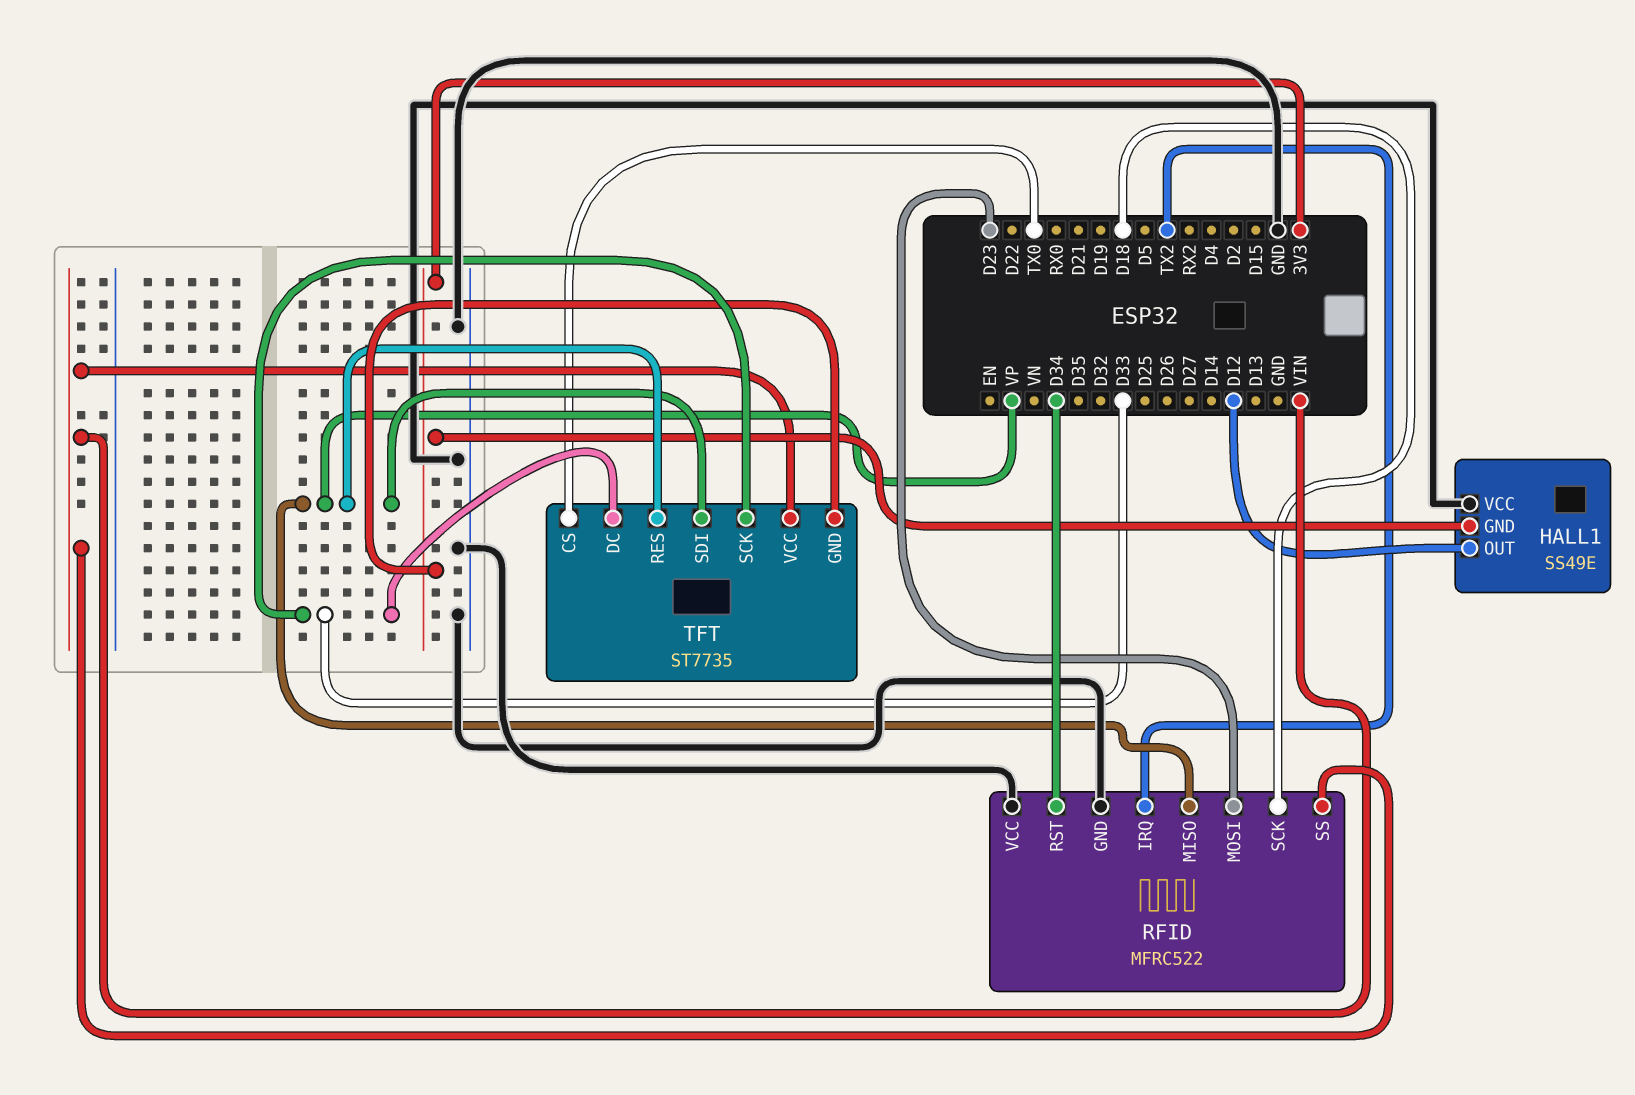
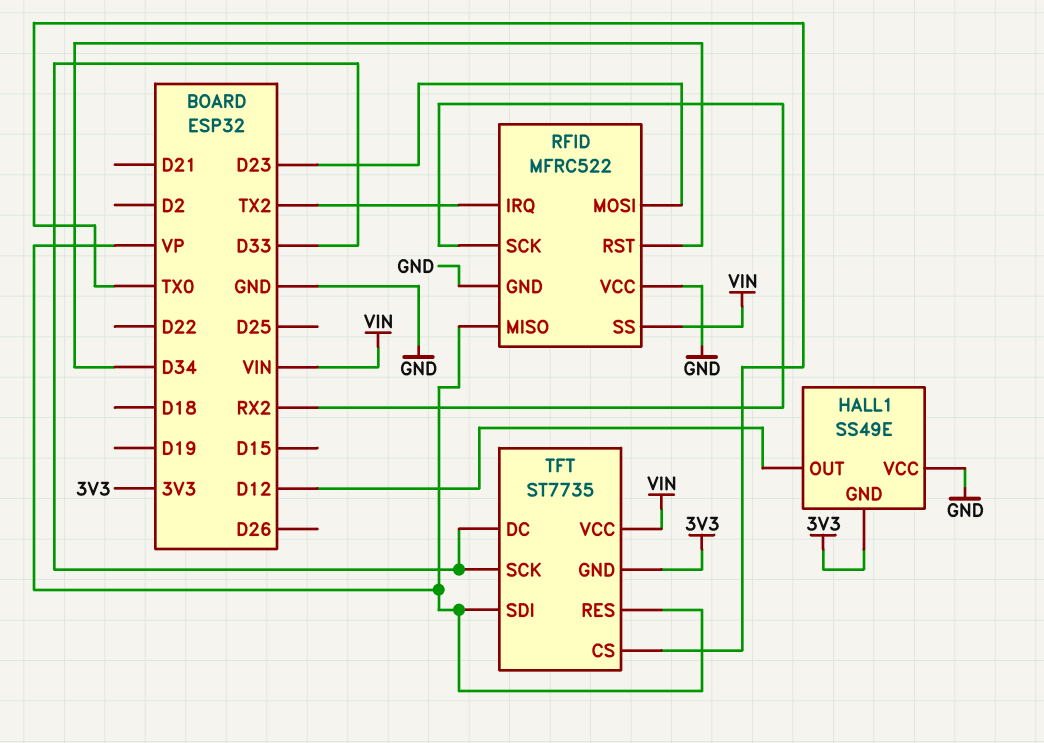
RFID pin SCK: D18 -> RX2

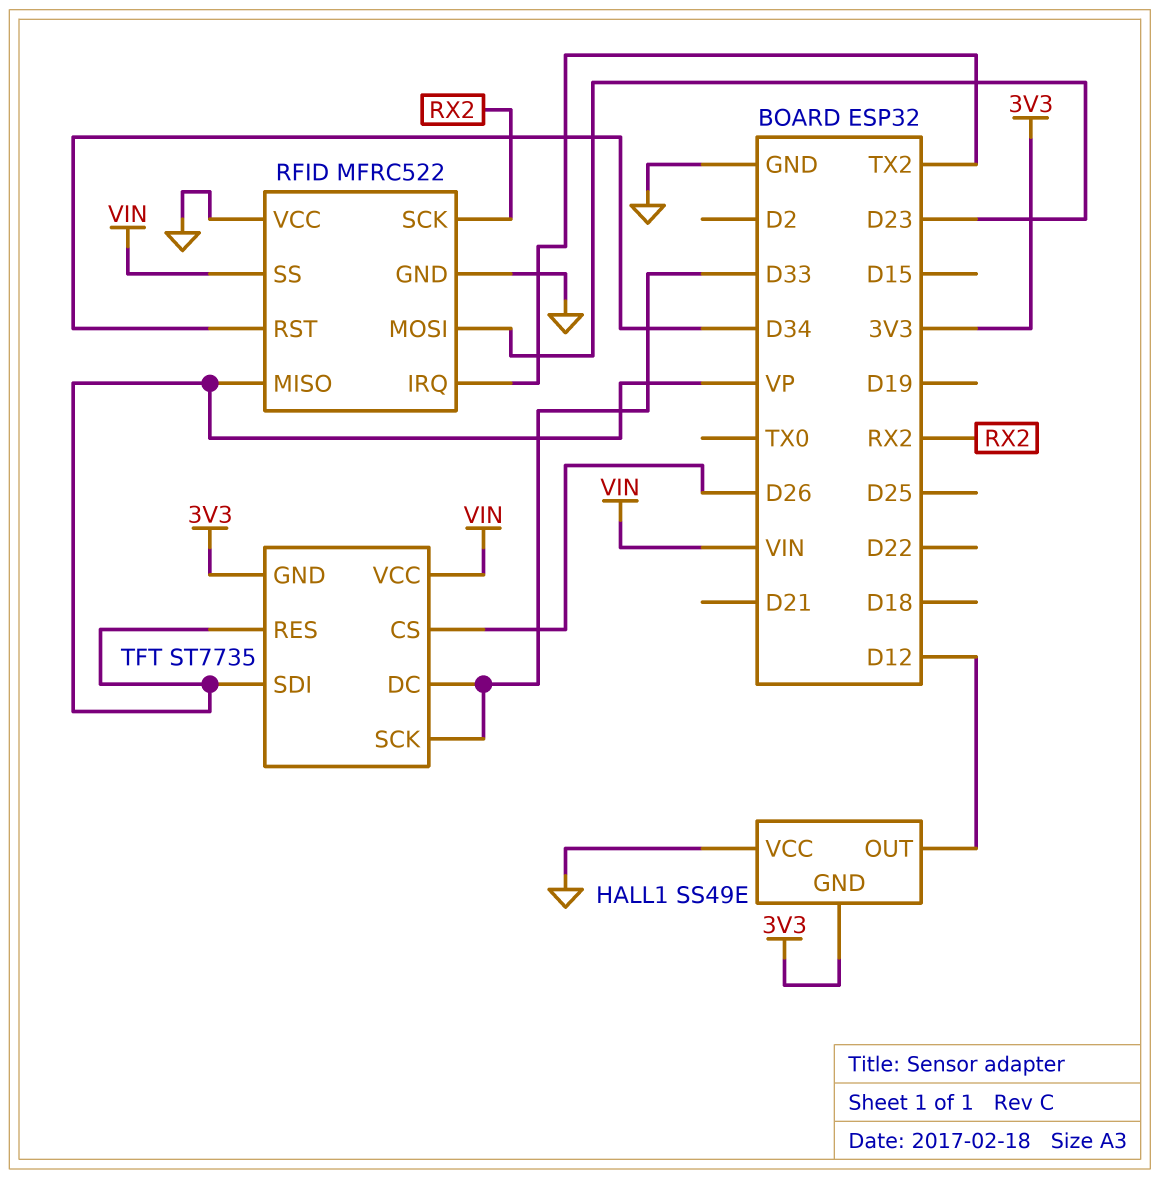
TFT pin CS: TX0 -> D26

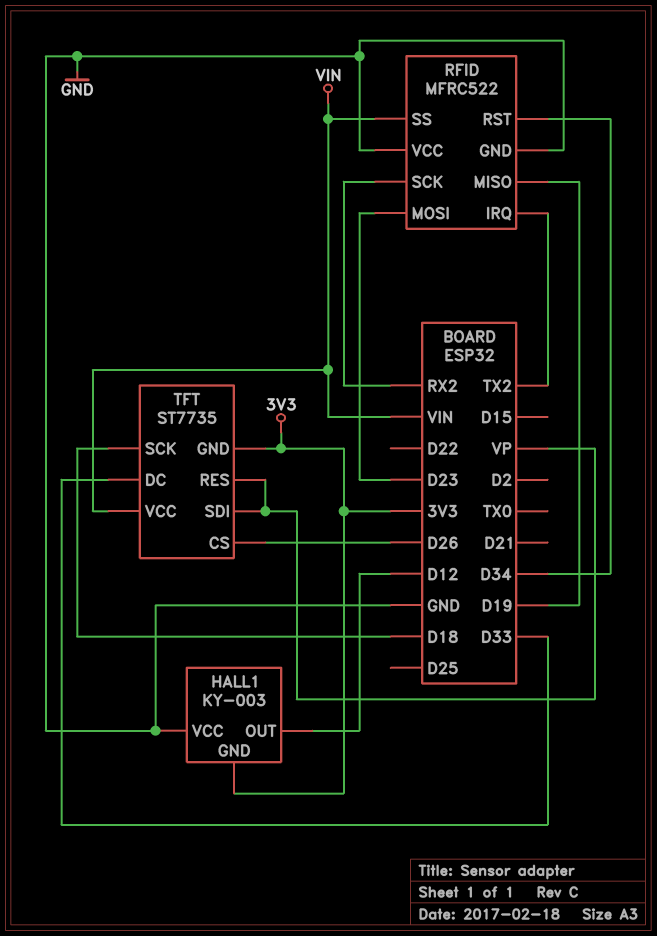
HALL1: SS49E -> KY-003
RFID pin MISO: VP -> D19
TFT pin SCK: D33 -> D18

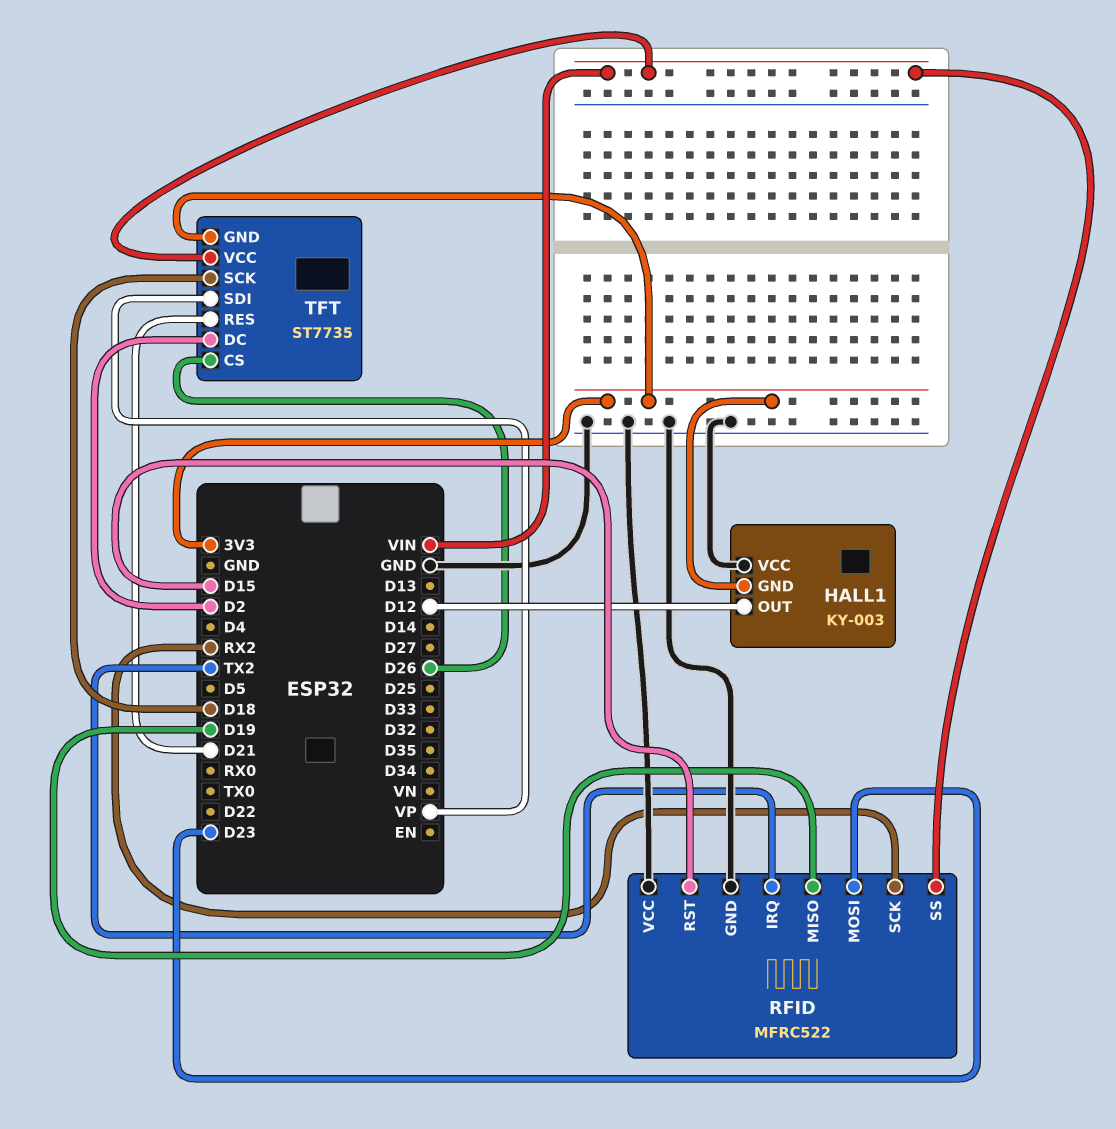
RFID pin RST: D34 -> D15
TFT pin DC: D33 -> D2
TFT pin RES: VP -> D21

